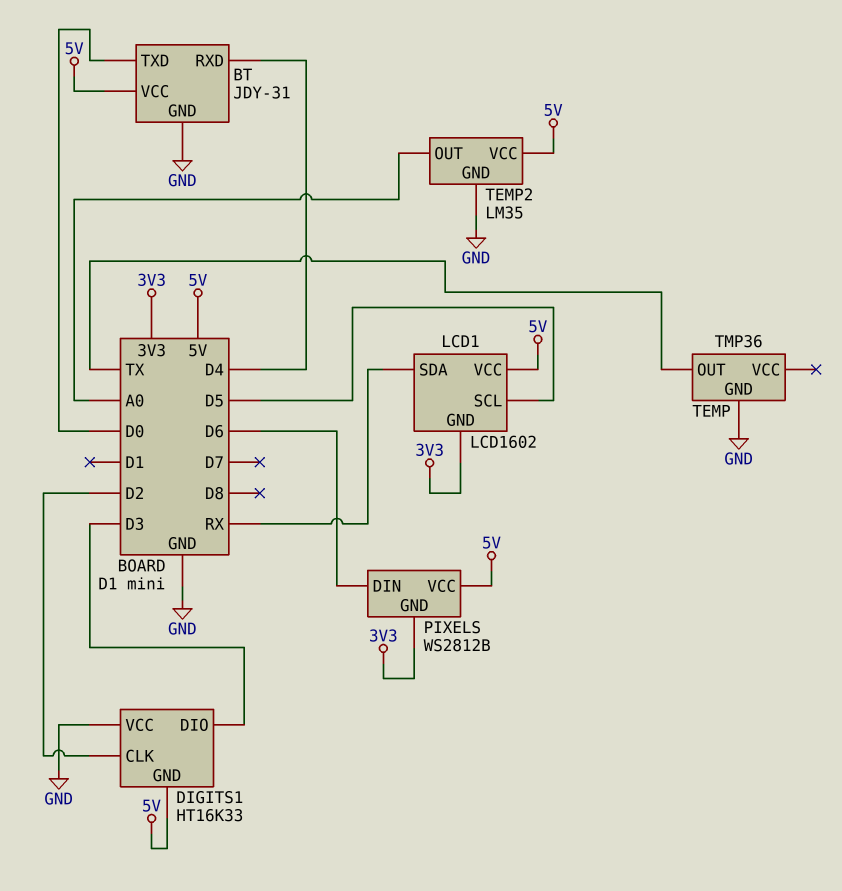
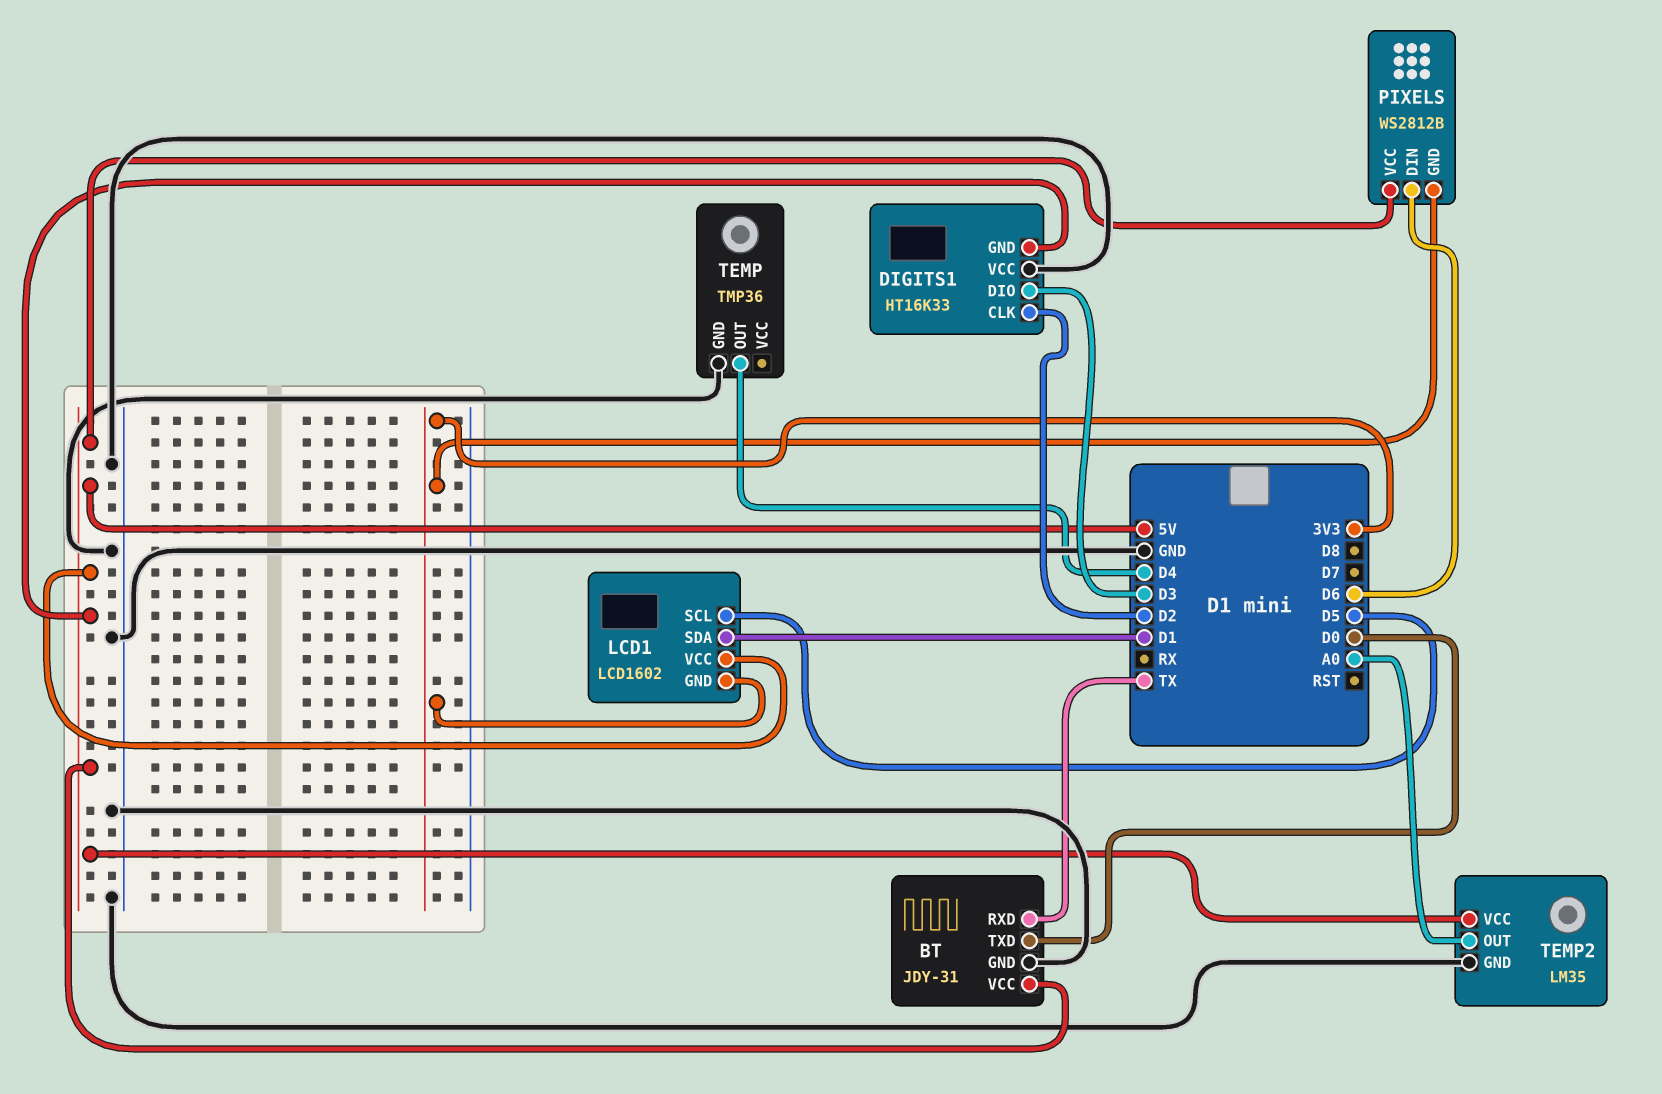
BT pin RXD: D4 -> TX
LCD1 pin SDA: RX -> D1
TEMP pin OUT: TX -> D4

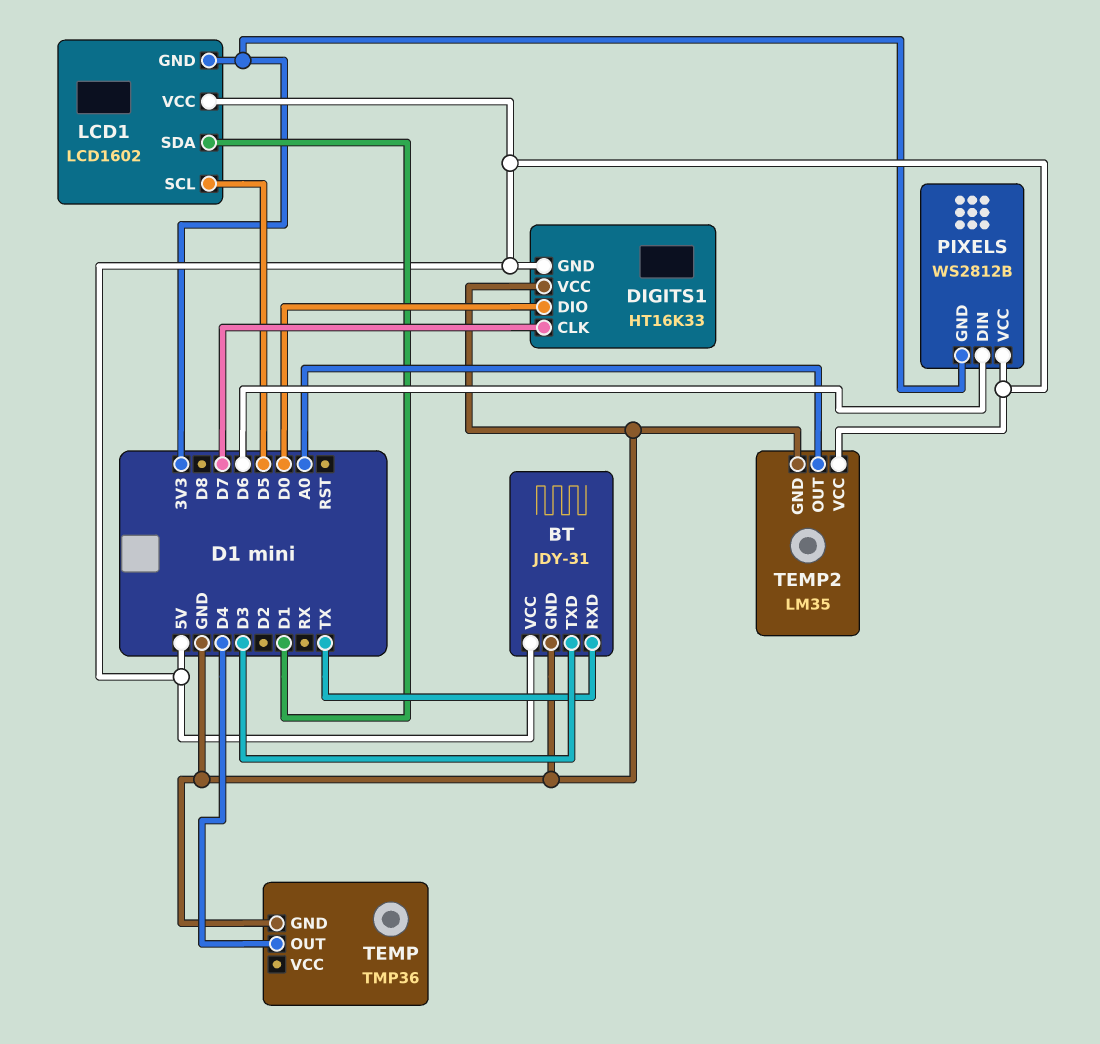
BT pin TXD: D0 -> D3
DIGITS1 pin CLK: D2 -> D7
DIGITS1 pin DIO: D3 -> D0

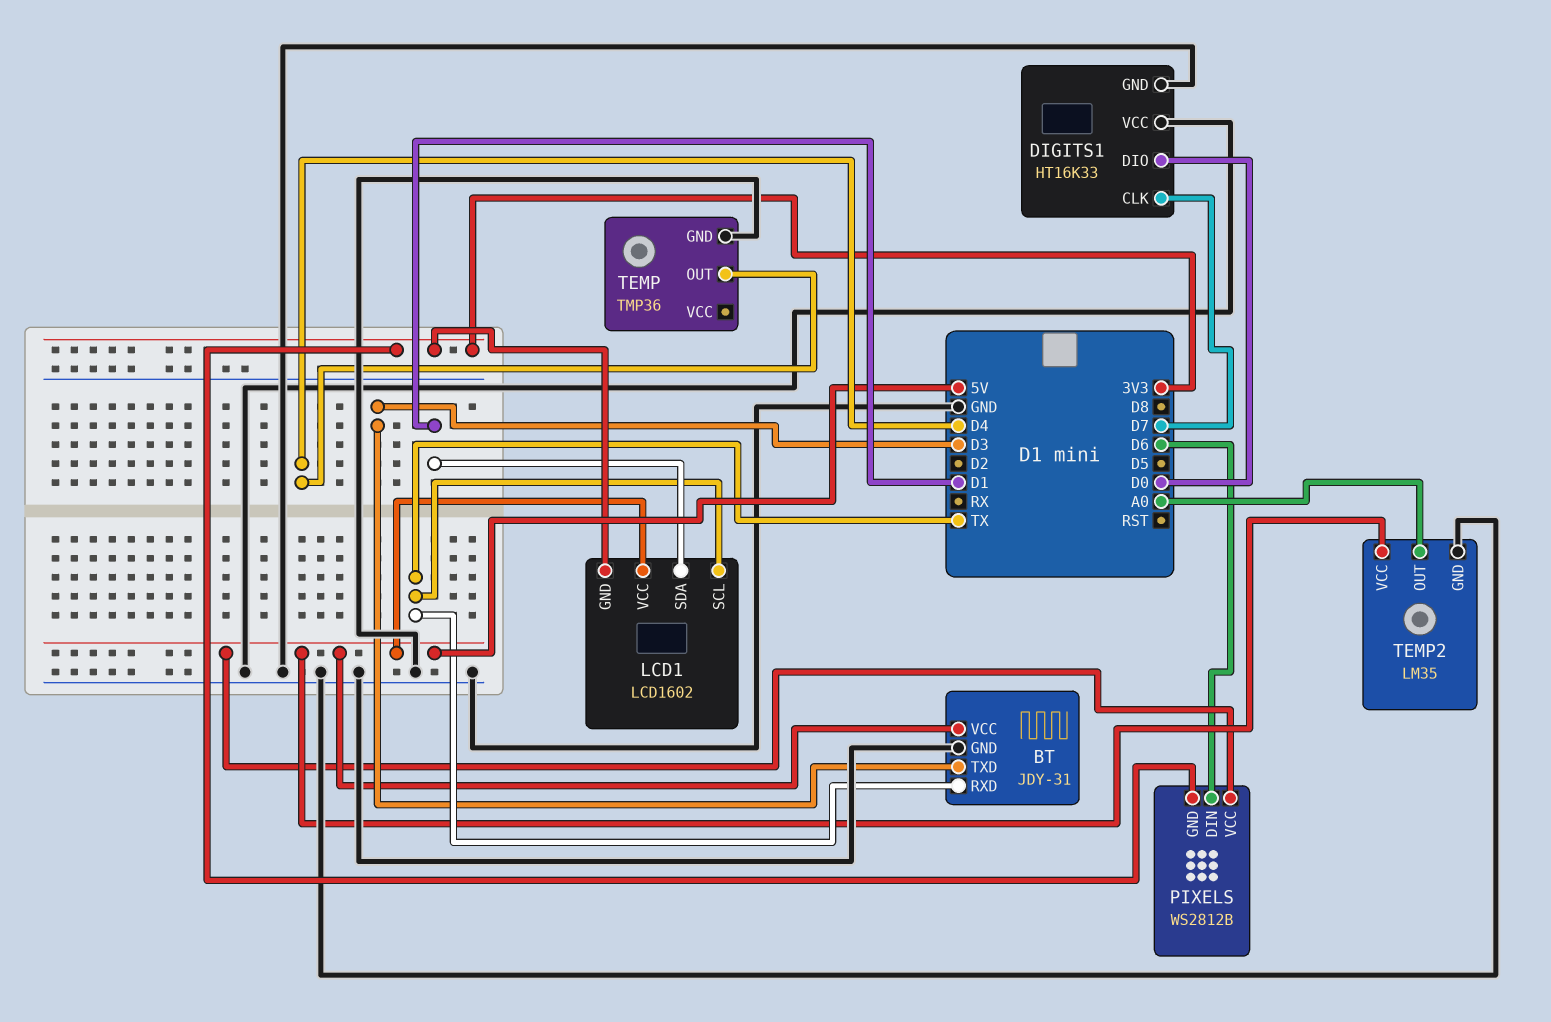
DIGITS1 pin GND: 5V -> GND
LCD1 pin SCL: D5 -> TX

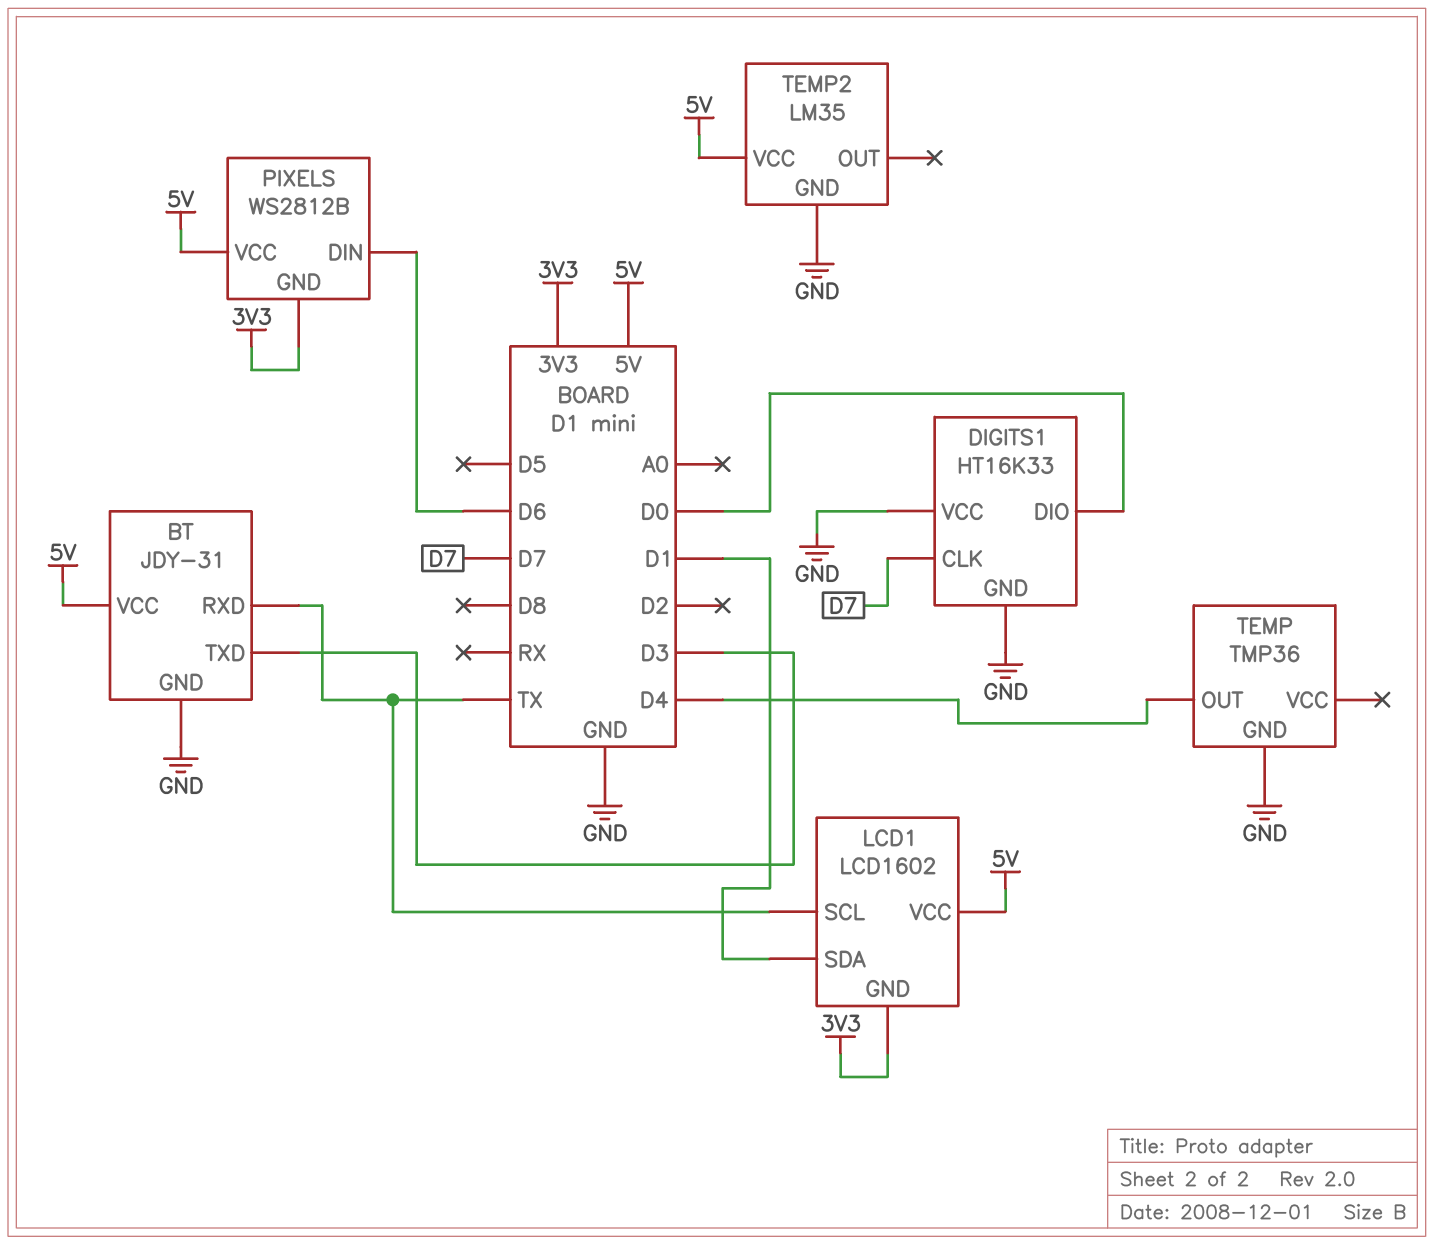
TEMP2 pin OUT: A0 -> none

